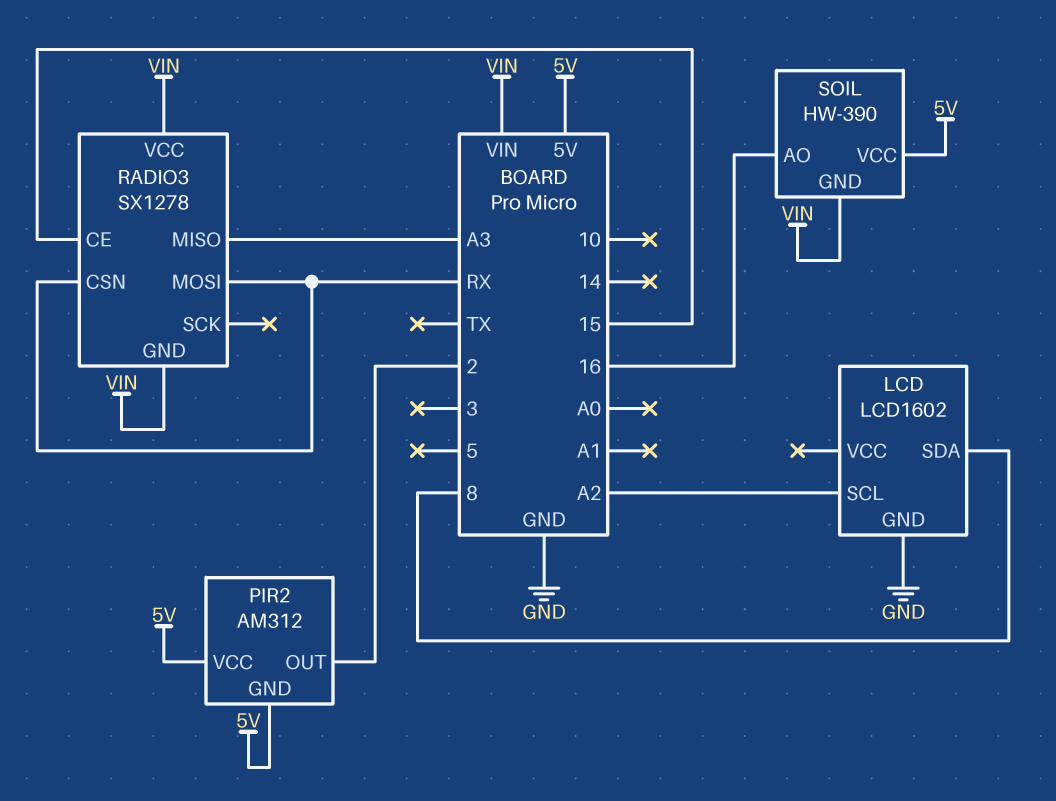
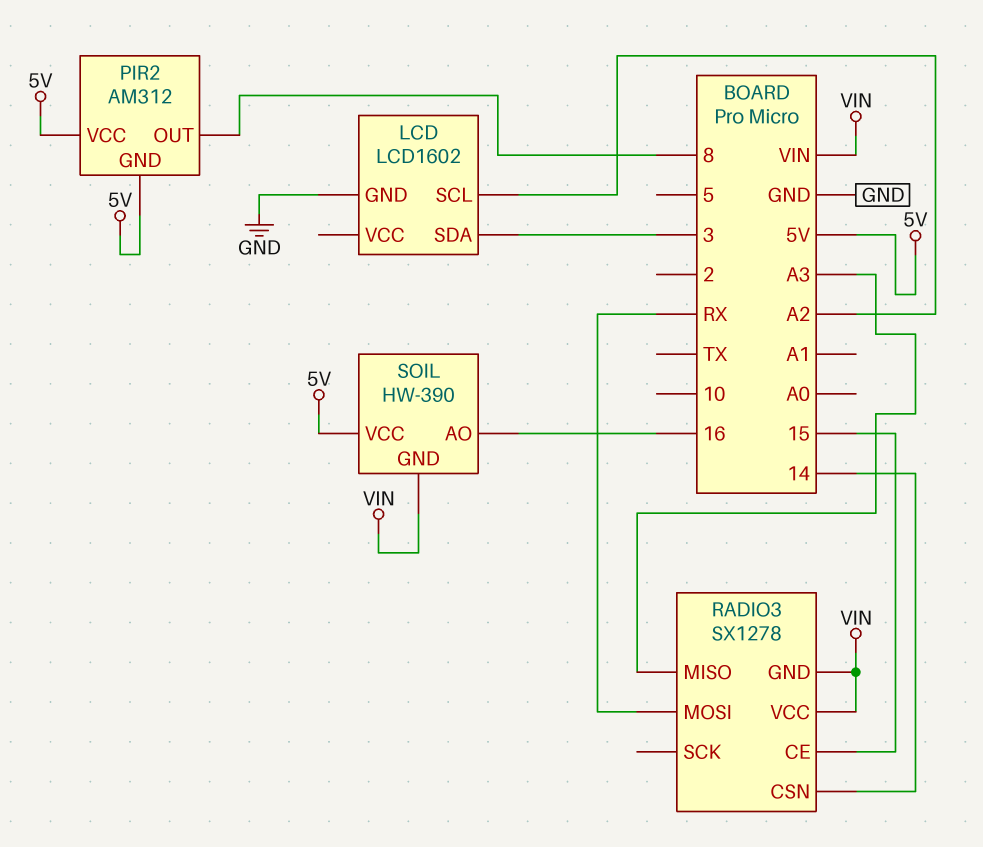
LCD pin SDA: 8 -> 3
PIR2 pin OUT: 2 -> 8
RADIO3 pin CSN: RX -> 14

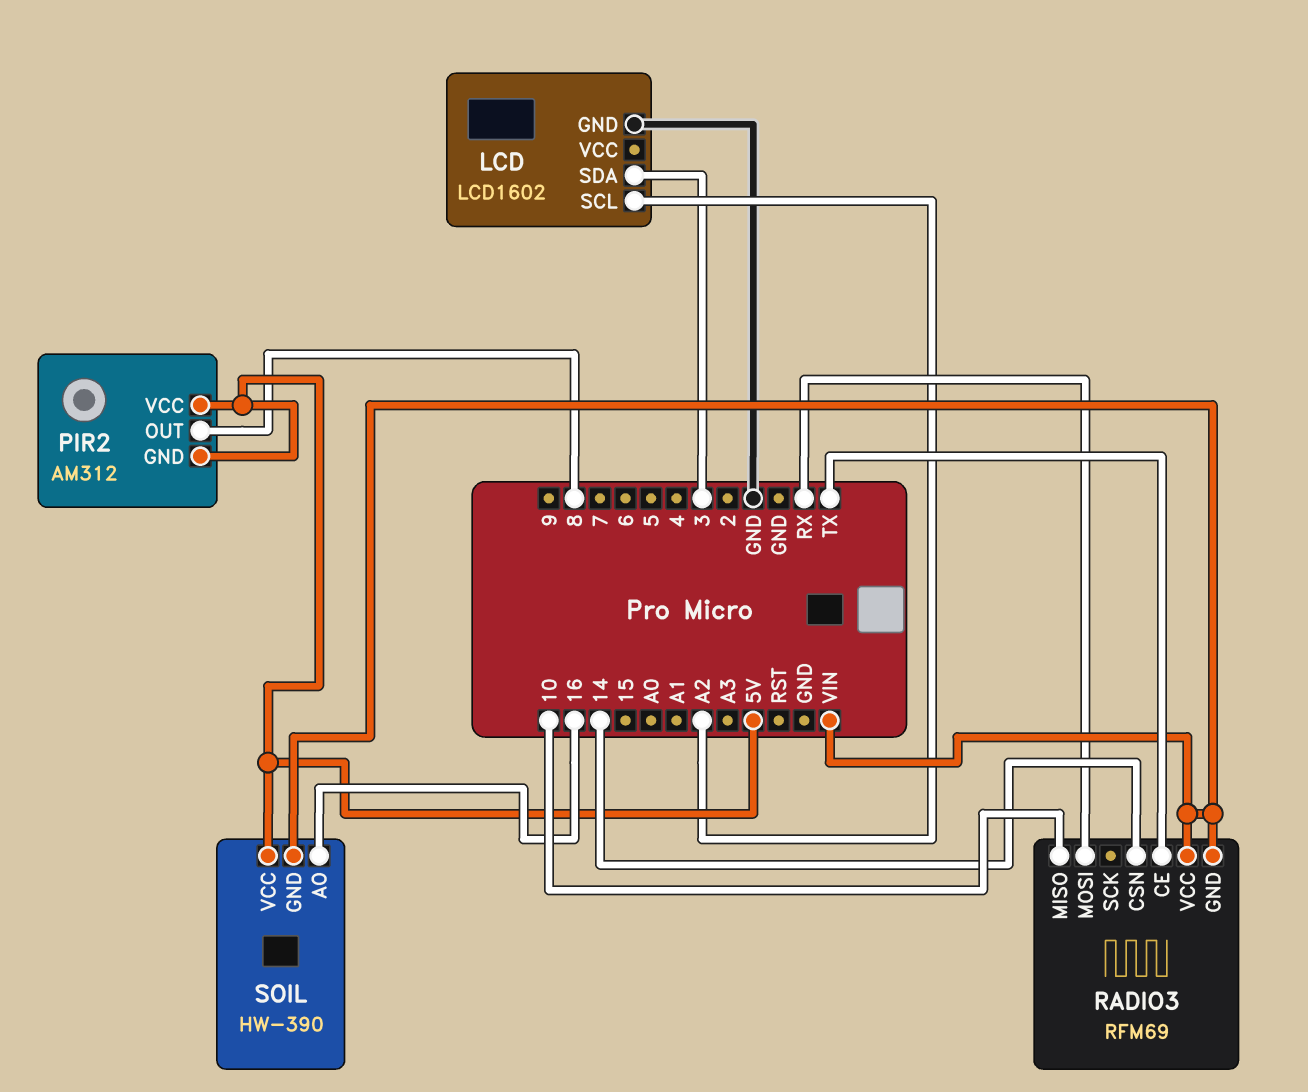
RADIO3: SX1278 -> RFM69
RADIO3 pin CE: 15 -> TX
RADIO3 pin MISO: A3 -> 10

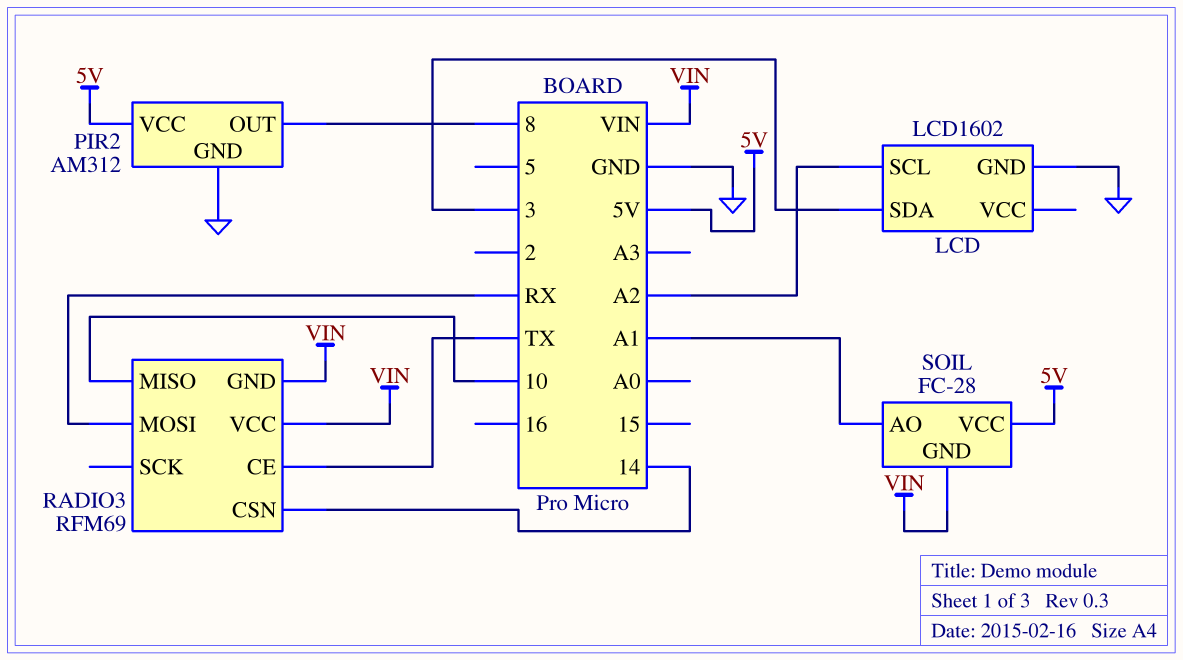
PIR2 pin GND: 5V -> GND
SOIL: HW-390 -> FC-28
SOIL pin AO: 16 -> A1

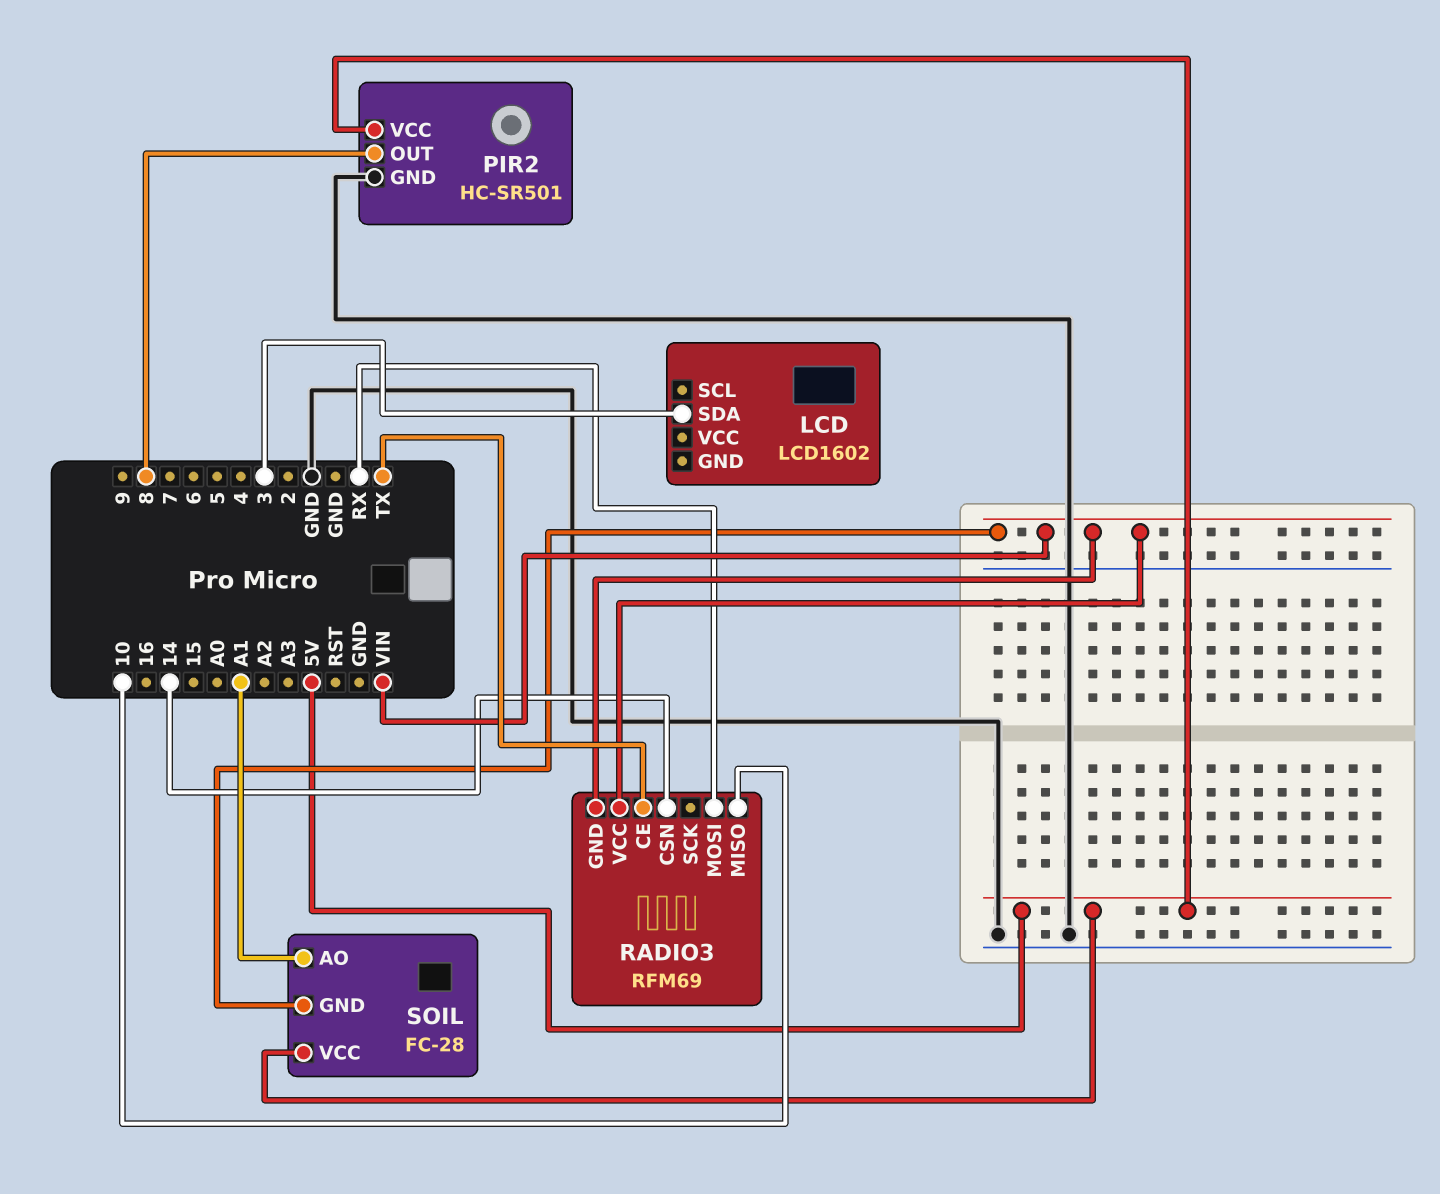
LCD pin GND: GND -> none
LCD pin SCL: A2 -> none
PIR2: AM312 -> HC-SR501

